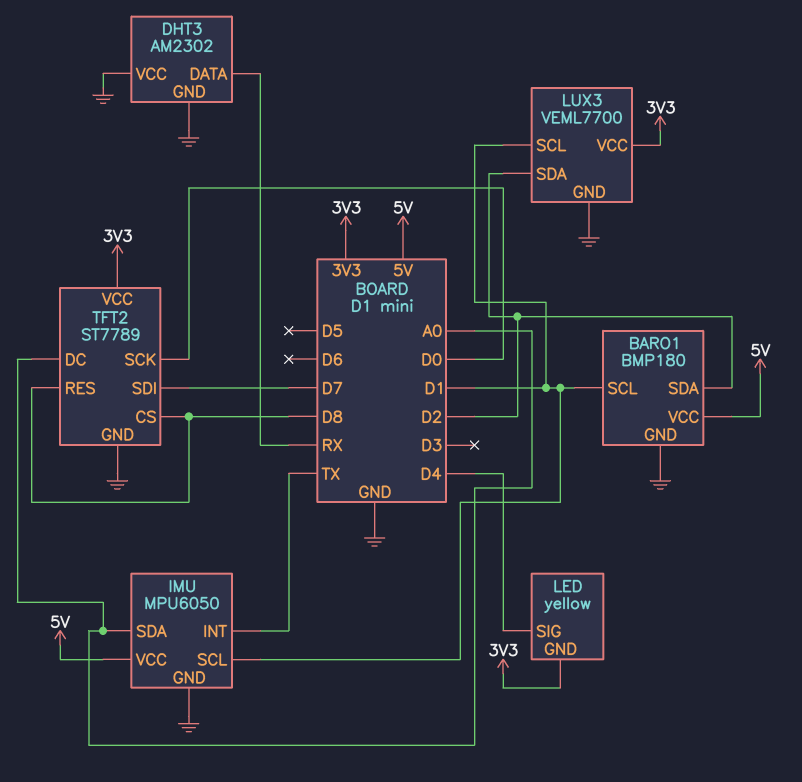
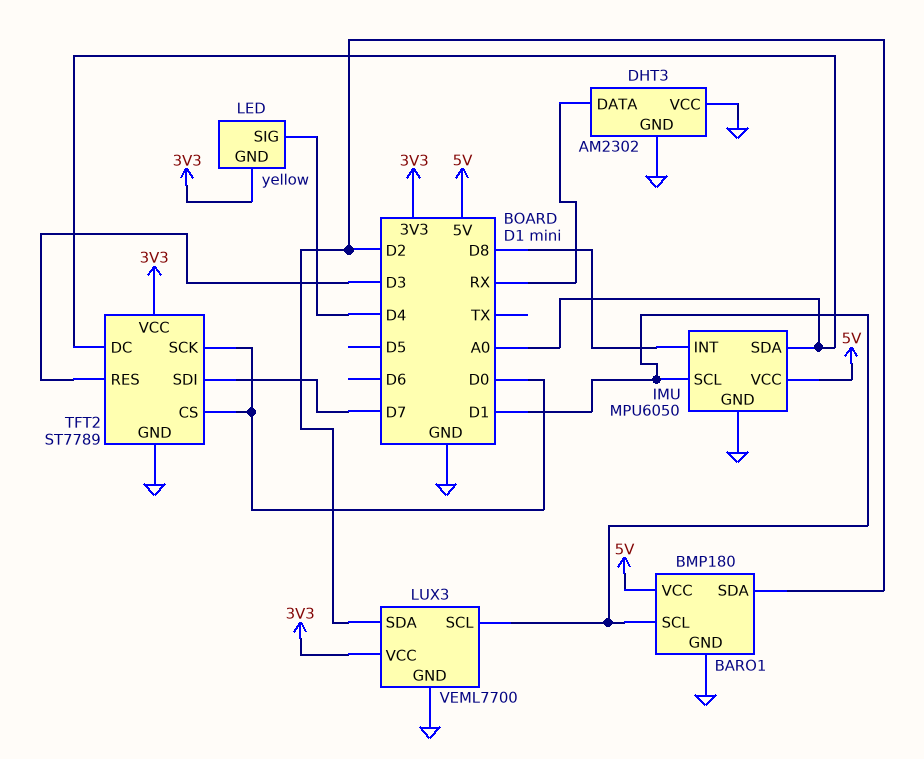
IMU pin INT: TX -> D8
TFT2 pin CS: D8 -> D0
TFT2 pin RES: D8 -> D3

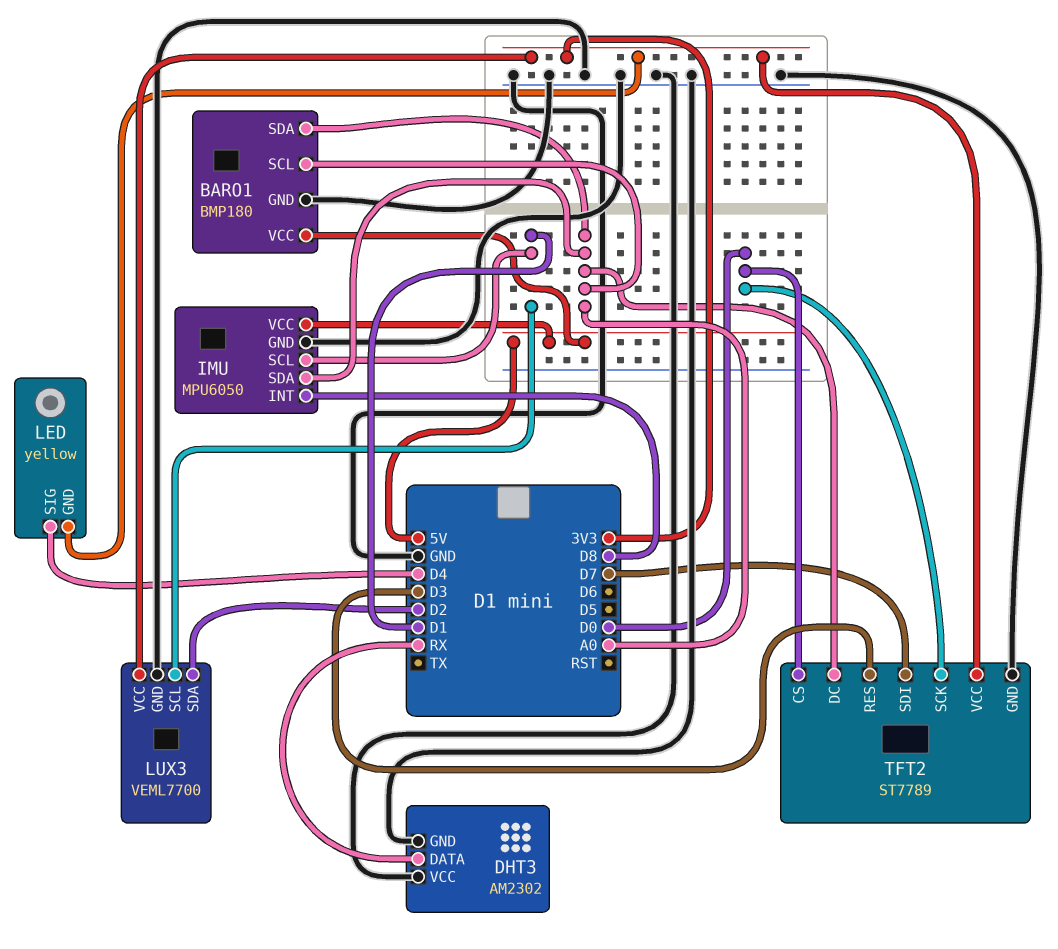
BARO1 pin SCL: D1 -> A0
BARO1 pin SDA: D2 -> A0

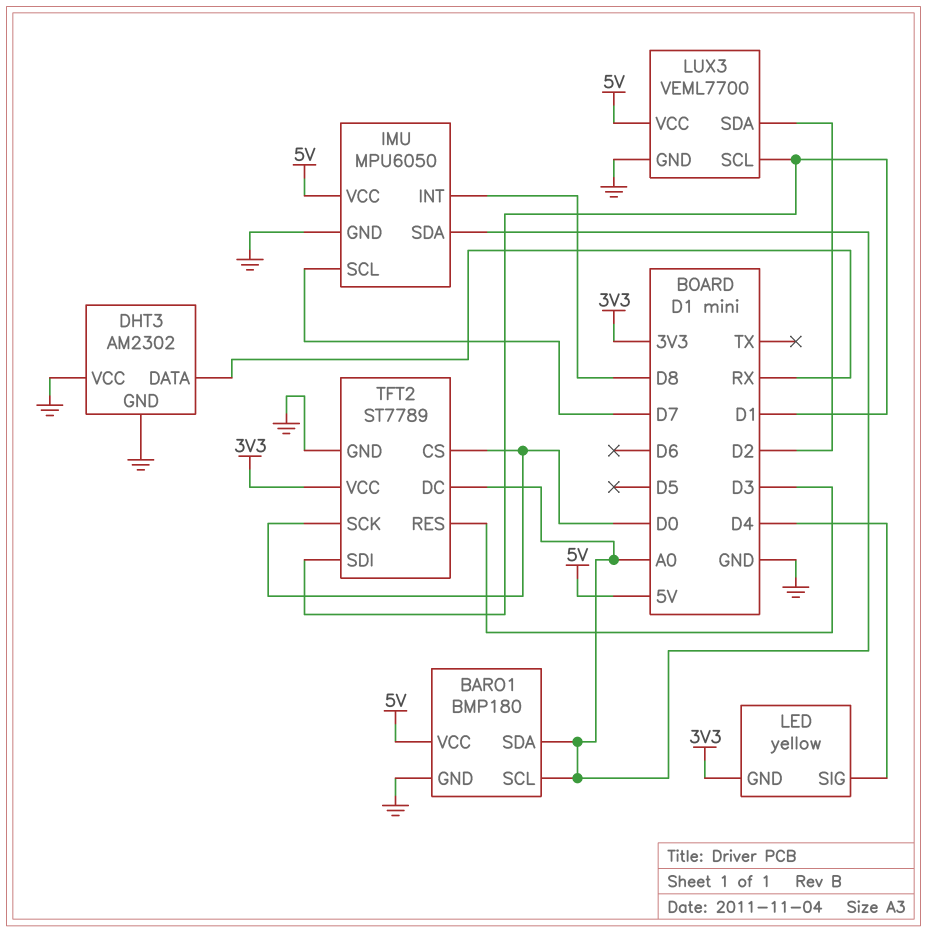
IMU pin SCL: D1 -> D7
LUX3 pin VCC: 3V3 -> 5V
TFT2 pin SDI: D7 -> D1

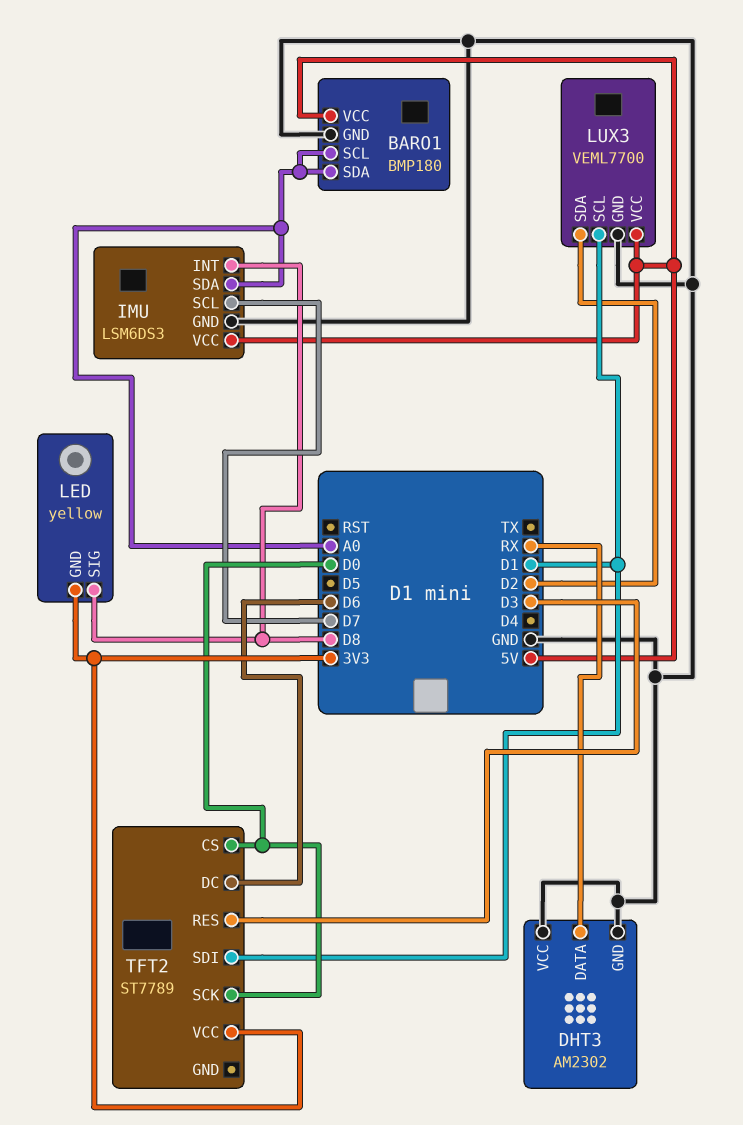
IMU: MPU6050 -> LSM6DS3
LED pin SIG: D4 -> D8
TFT2 pin DC: A0 -> D6
TFT2 pin GND: GND -> none

